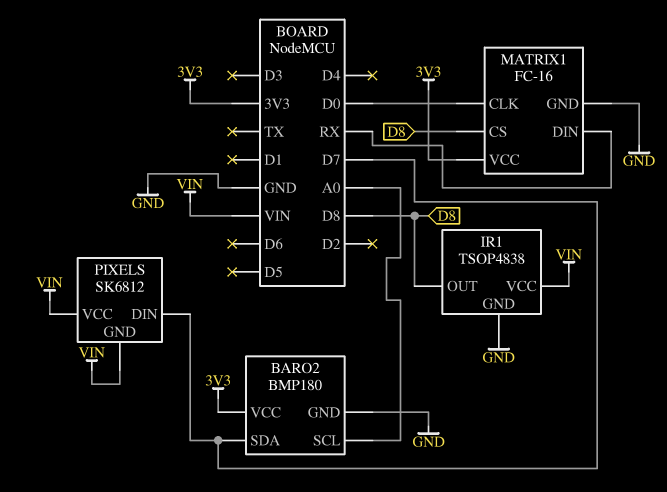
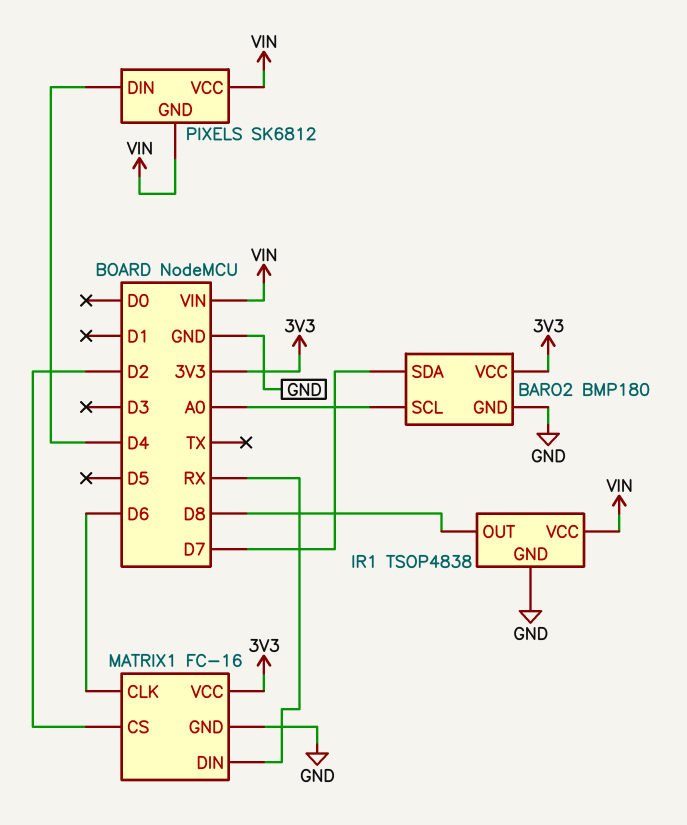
MATRIX1 pin CLK: D0 -> D6
MATRIX1 pin CS: D8 -> D2
PIXELS pin DIN: D7 -> D4

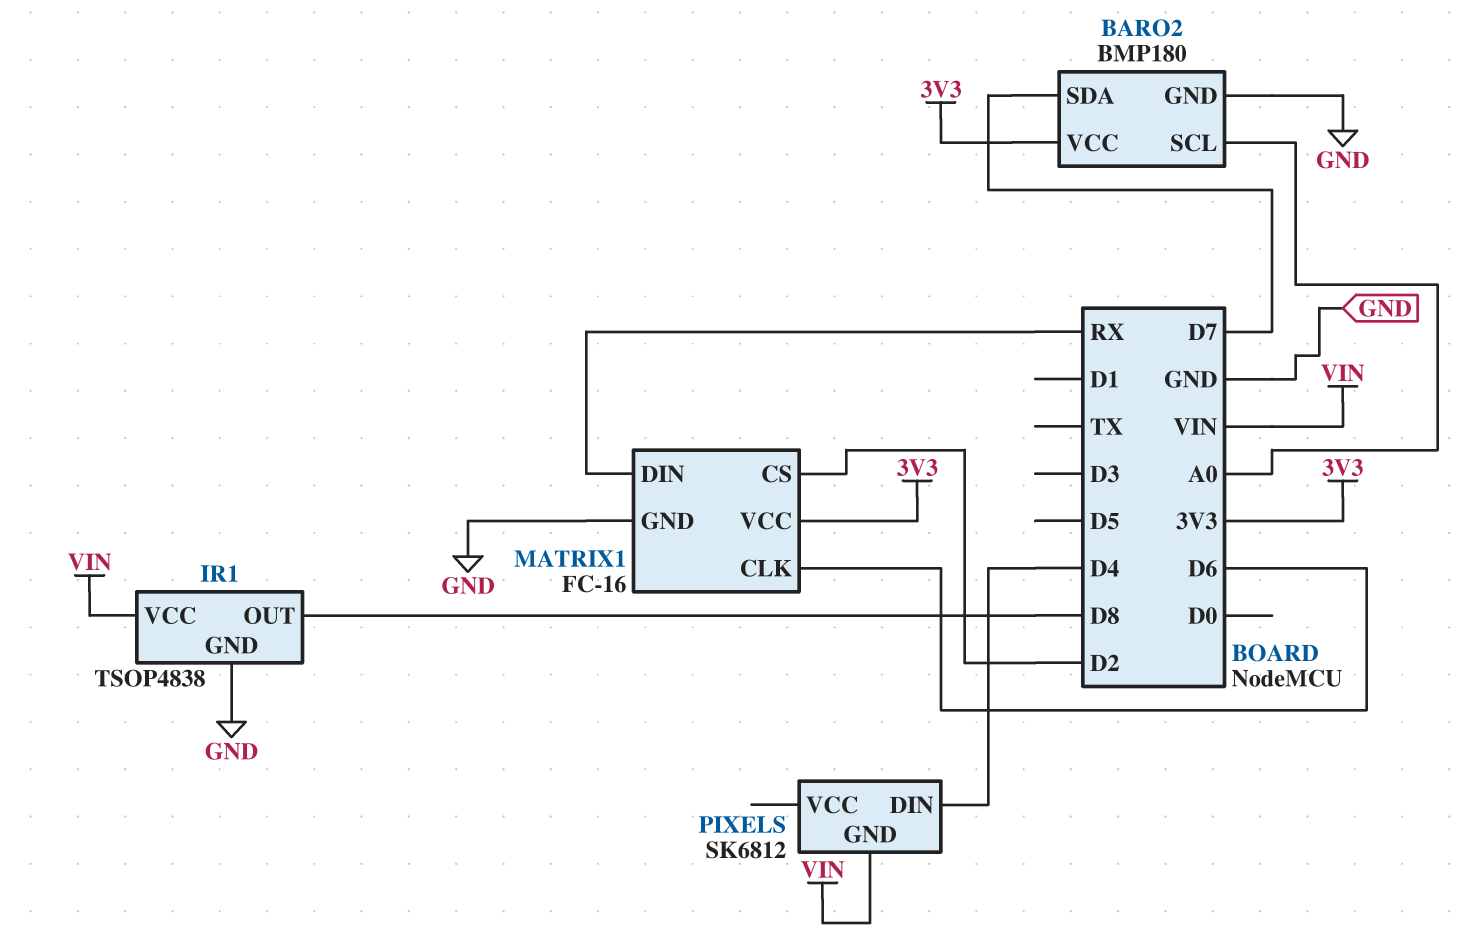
PIXELS pin VCC: VIN -> none

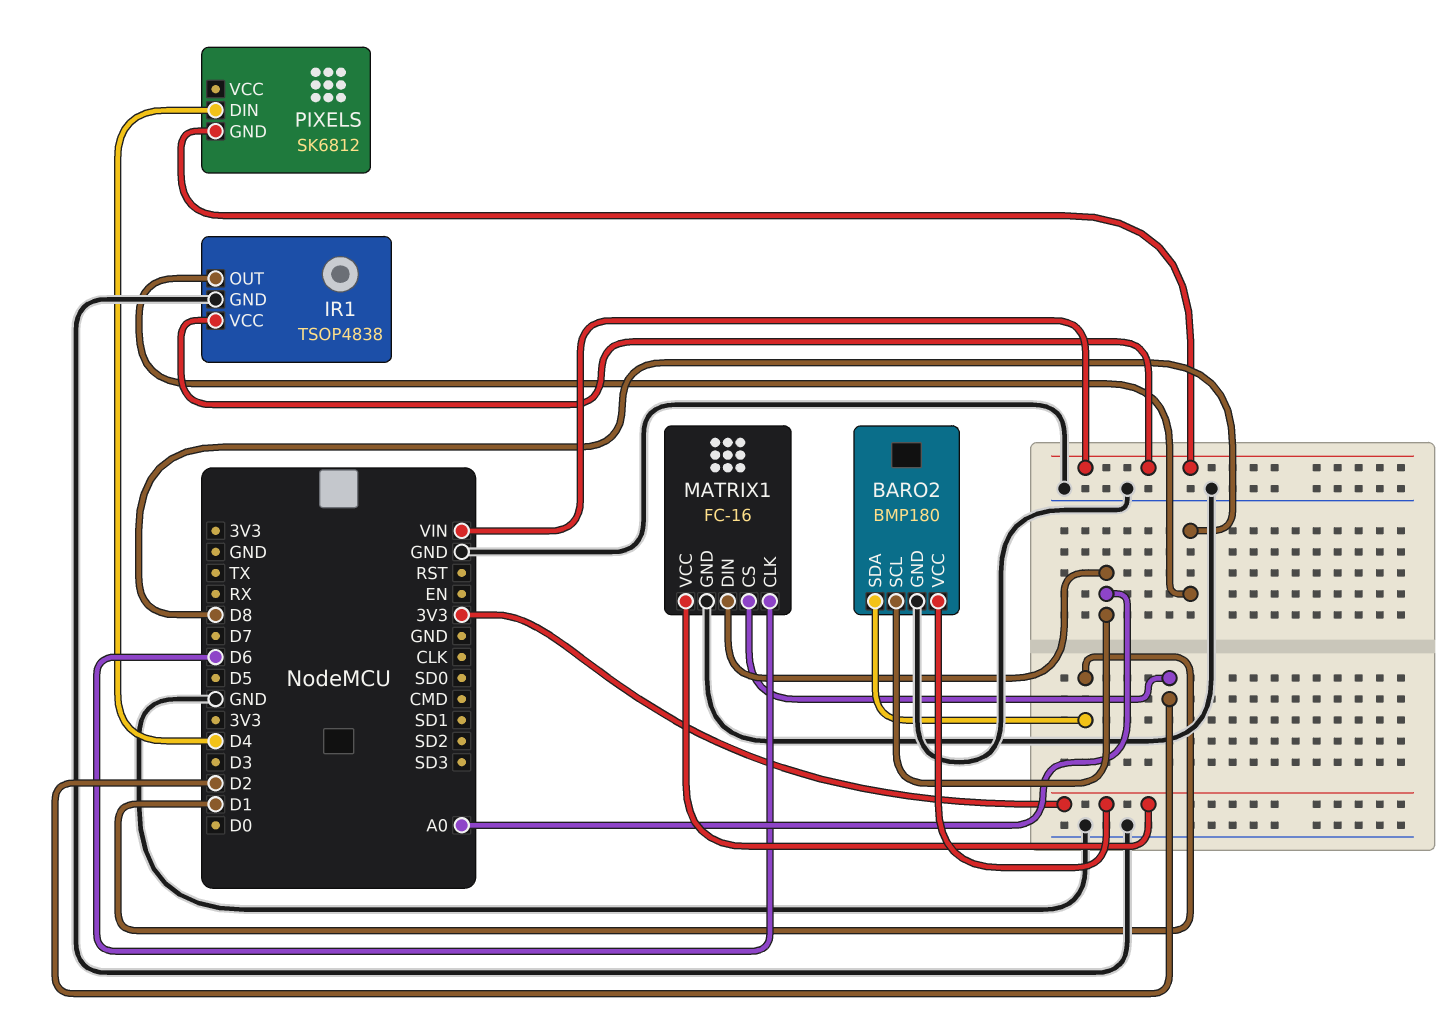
BARO2 pin SDA: D7 -> D1
MATRIX1 pin DIN: RX -> A0

